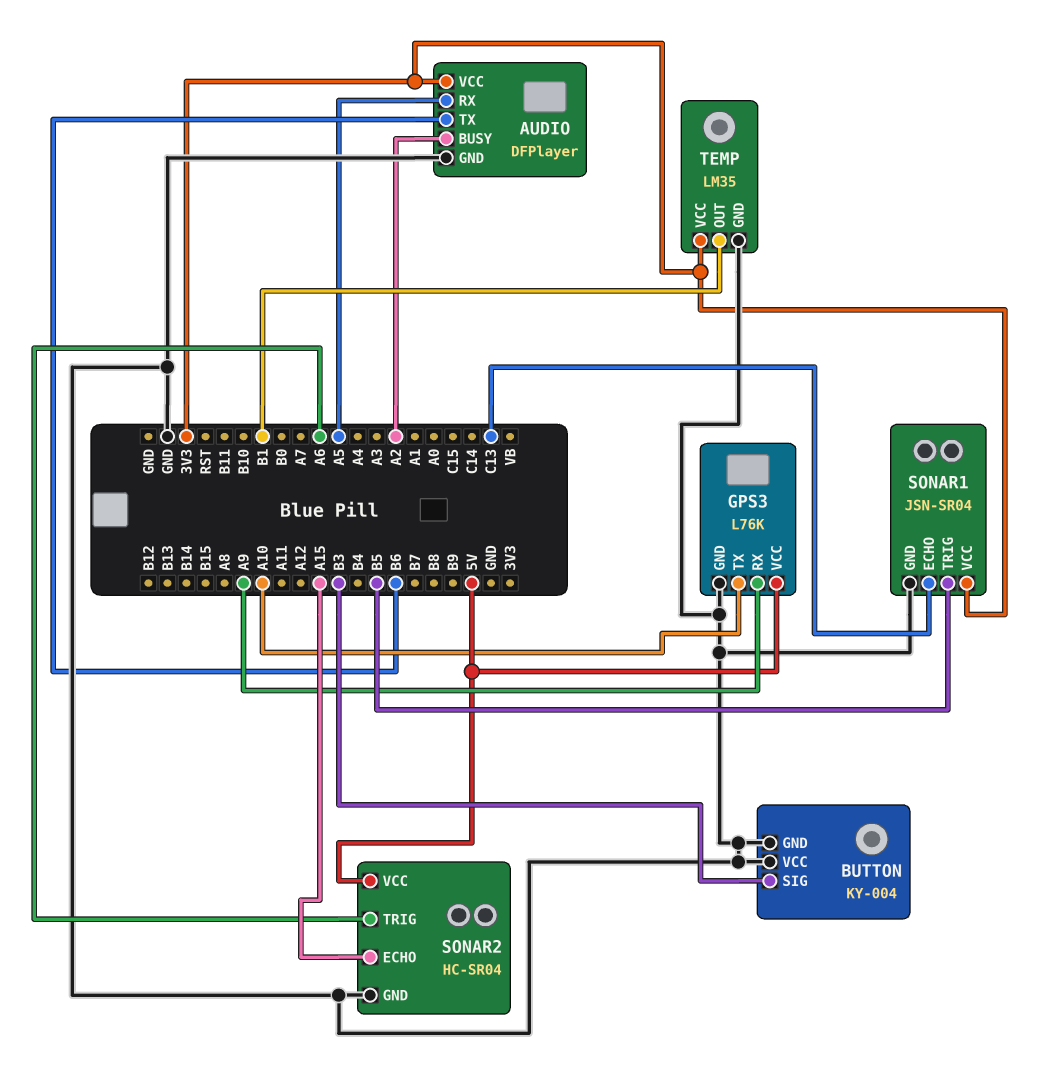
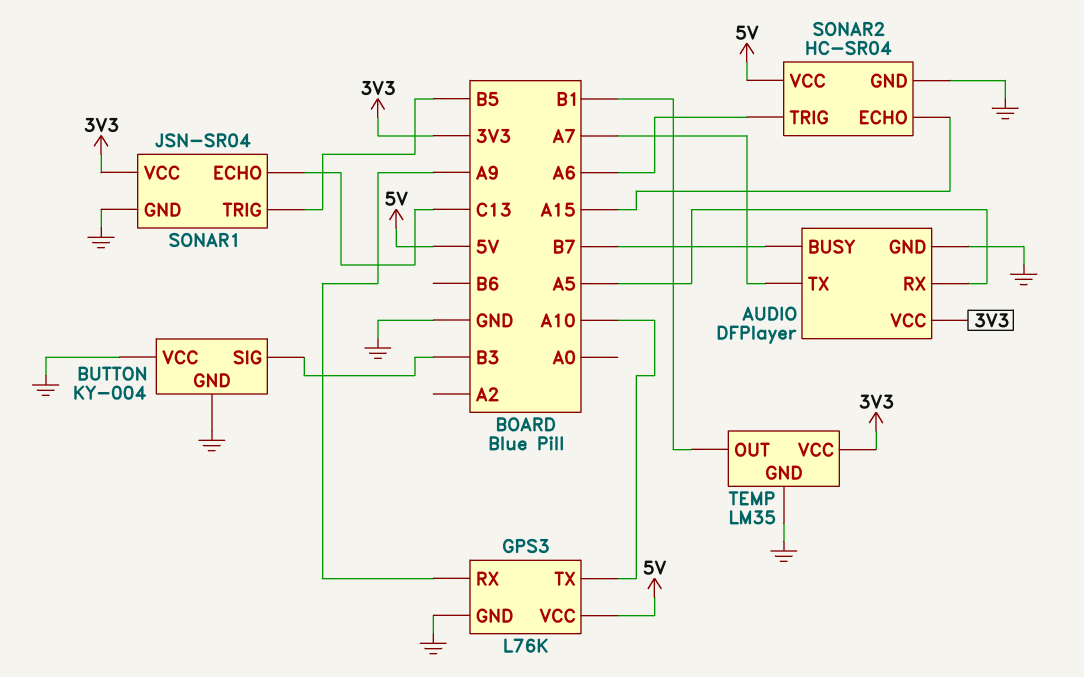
AUDIO pin BUSY: A2 -> B7
AUDIO pin TX: B6 -> A7

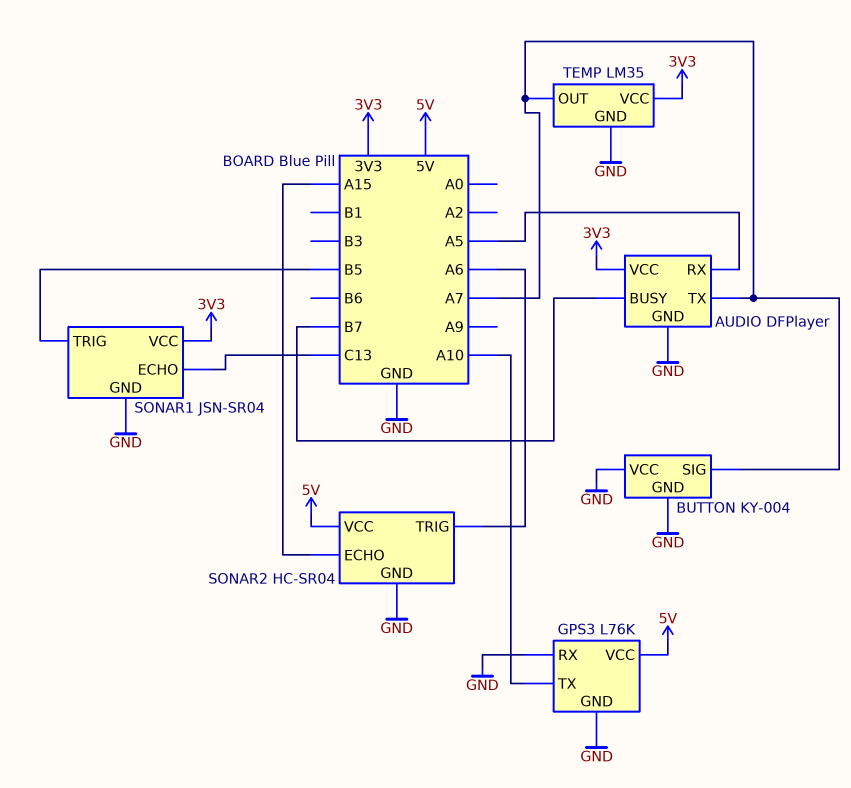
BUTTON pin SIG: B3 -> A7
GPS3 pin RX: A9 -> GND
TEMP pin OUT: B1 -> A7

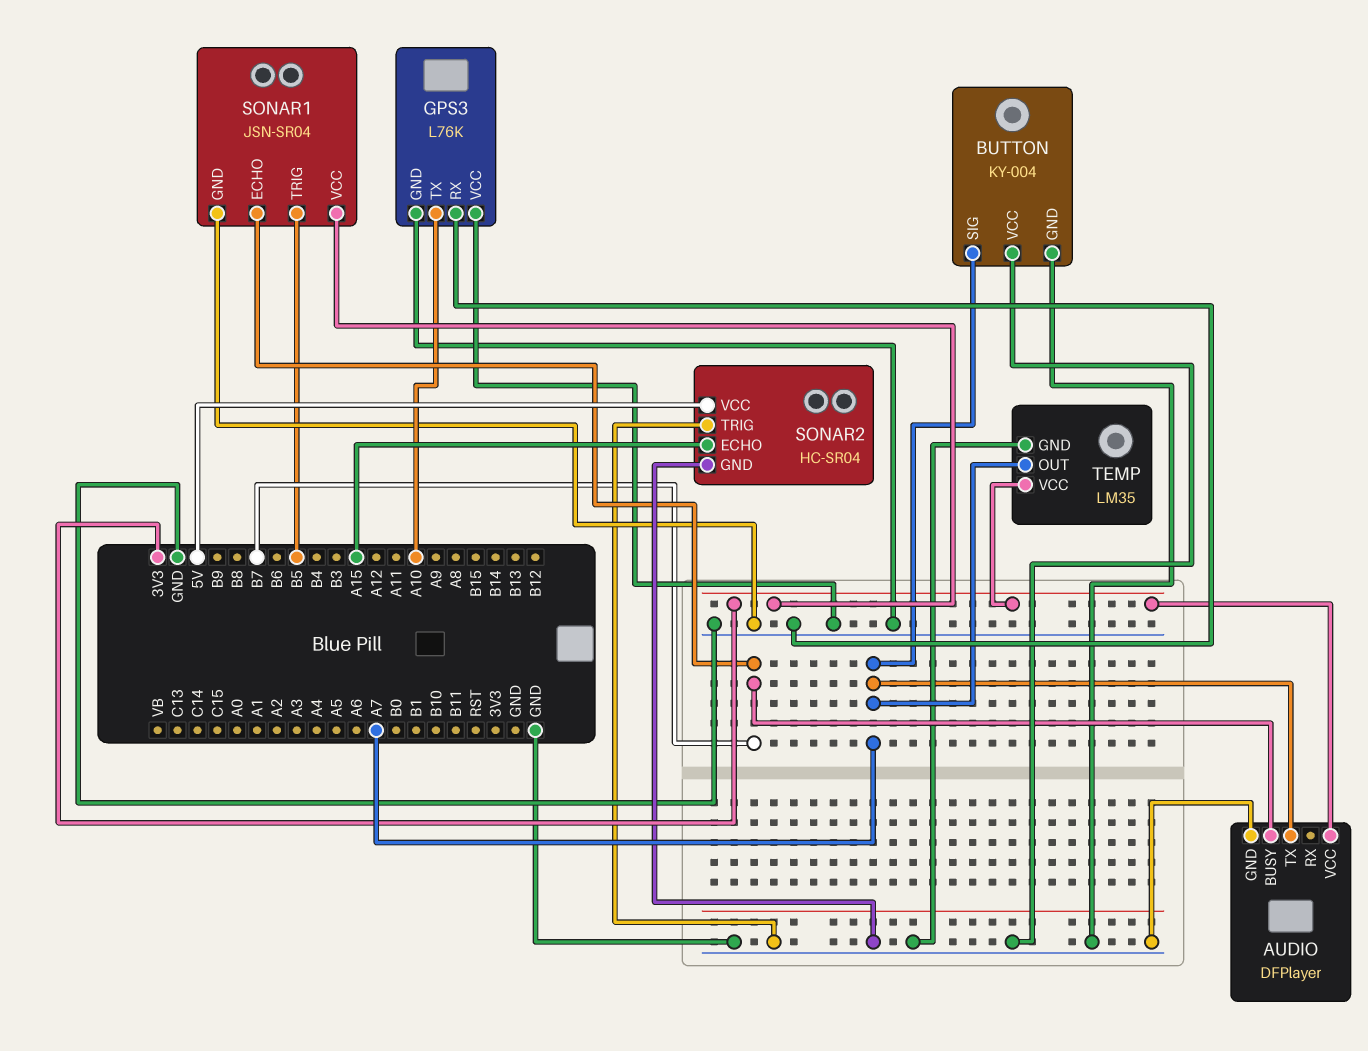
AUDIO pin RX: A5 -> none
GPS3 pin VCC: 5V -> GND
SONAR1 pin ECHO: C13 -> B7
SONAR2 pin TRIG: A6 -> GND

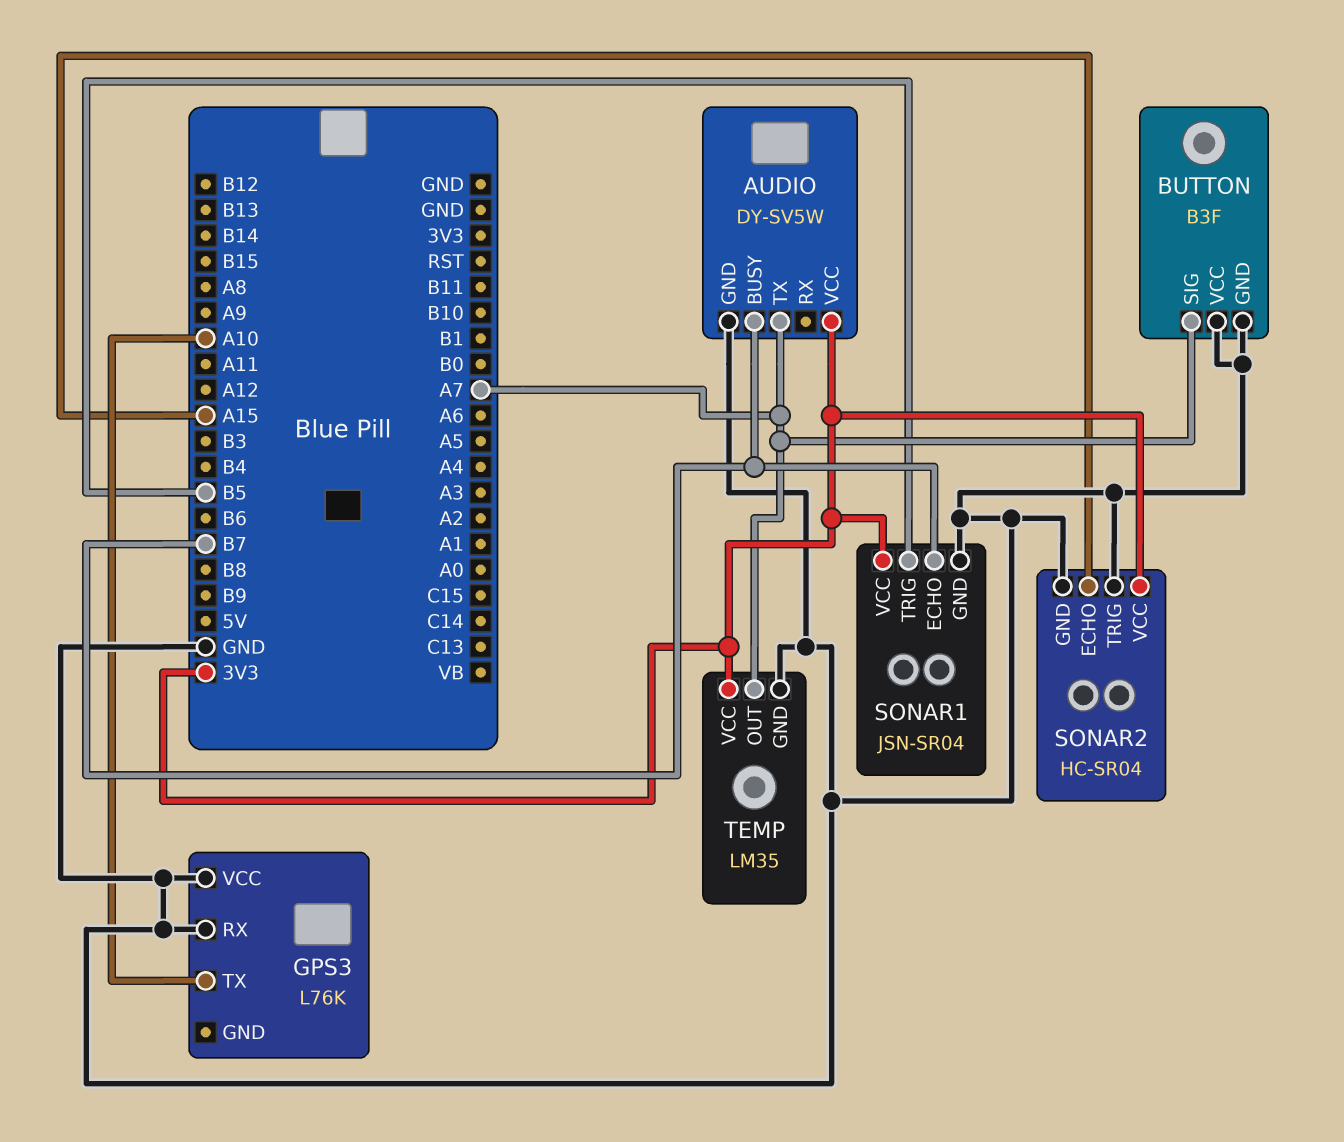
AUDIO: DFPlayer -> DY-SV5W
BUTTON: KY-004 -> B3F
GPS3 pin GND: GND -> none
SONAR2 pin VCC: 5V -> 3V3

